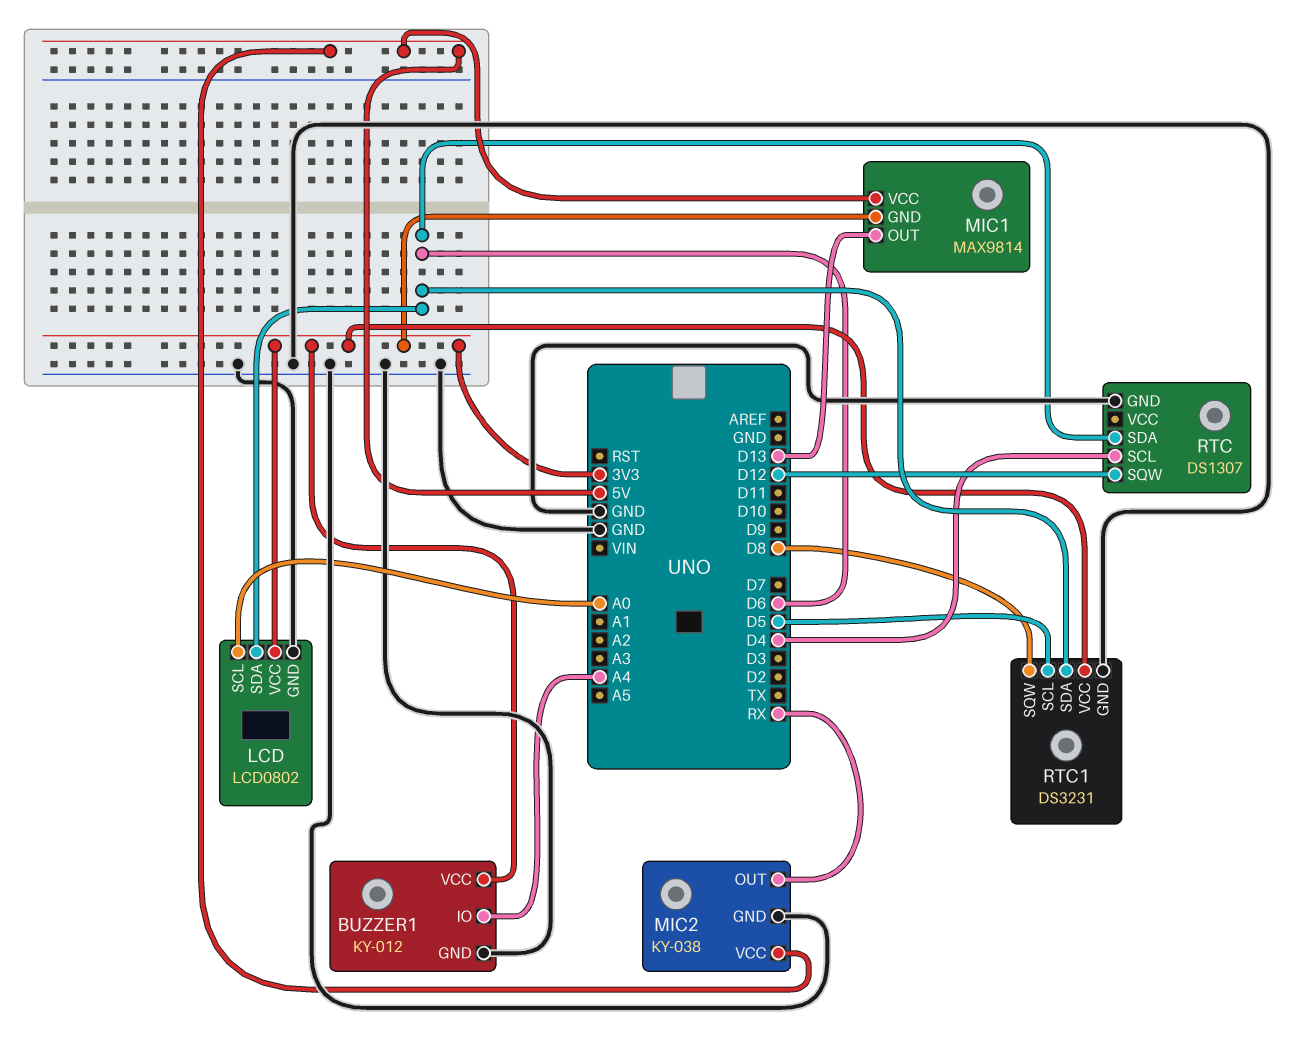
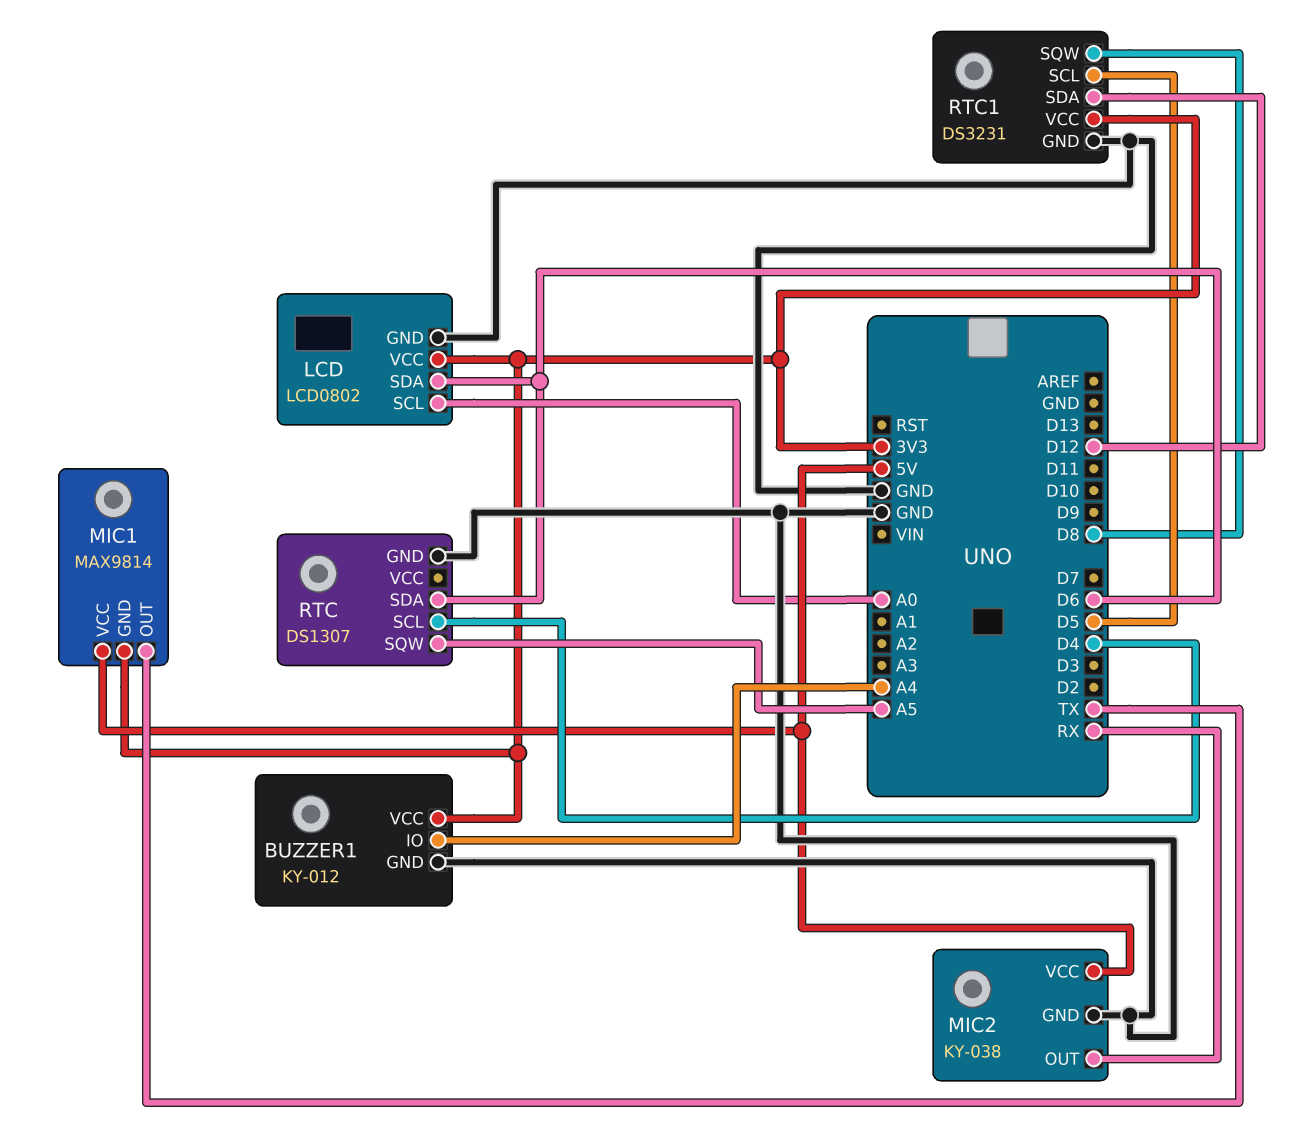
MIC1 pin OUT: D13 -> TX
RTC pin SQW: D12 -> A5
RTC1 pin SDA: D6 -> D12

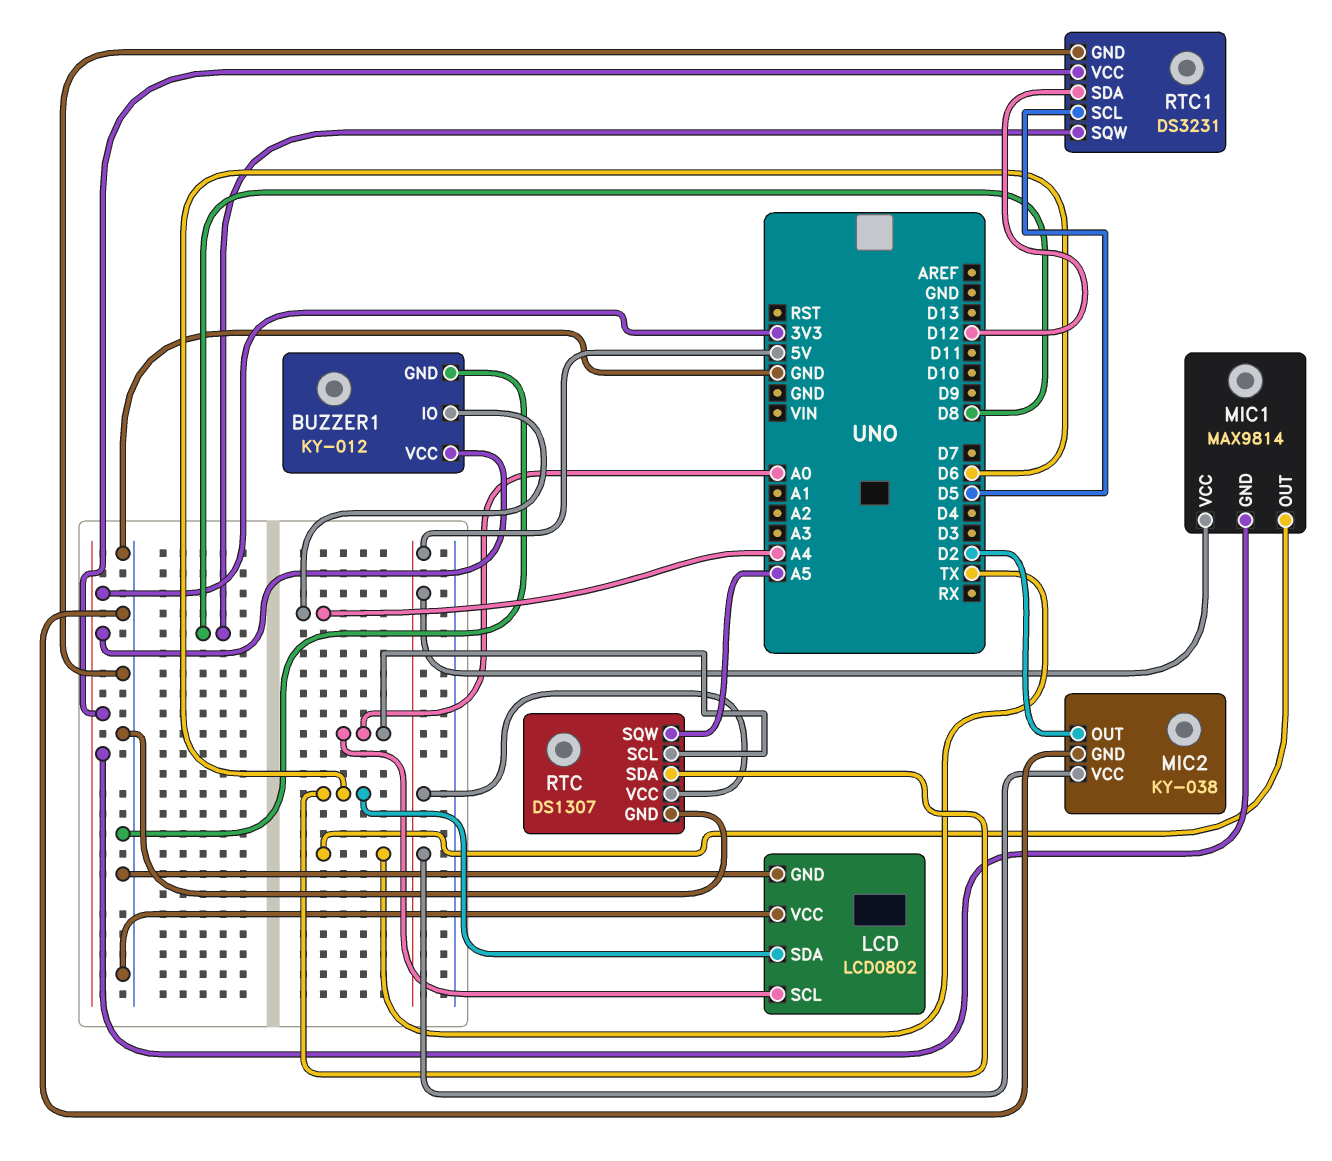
LCD pin VCC: 3V3 -> GND
MIC2 pin OUT: RX -> D2
RTC pin SCL: D4 -> A0
RTC pin VCC: none -> 5V

